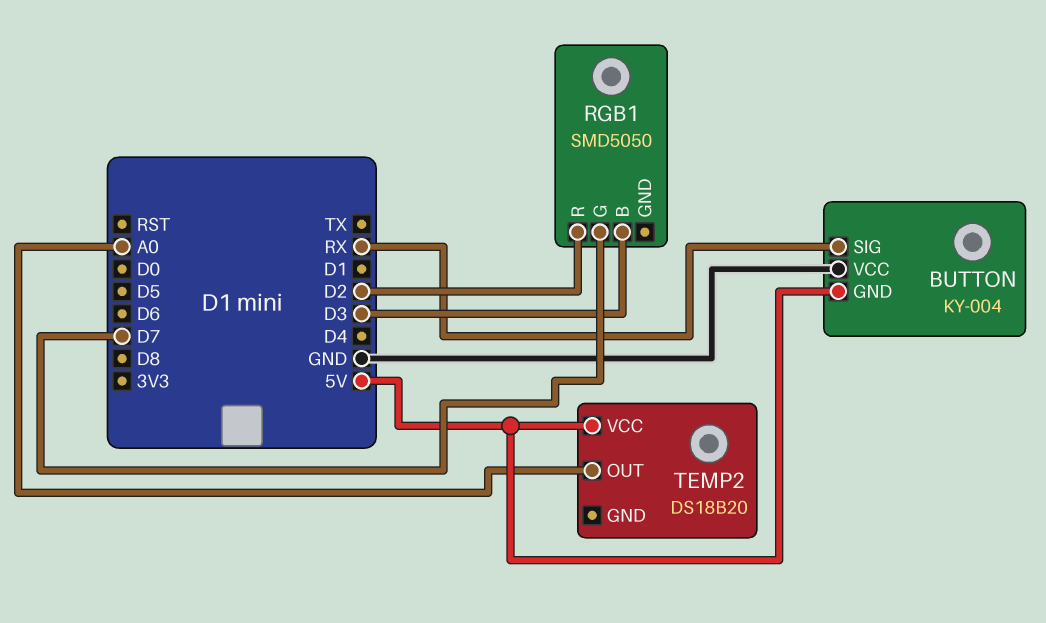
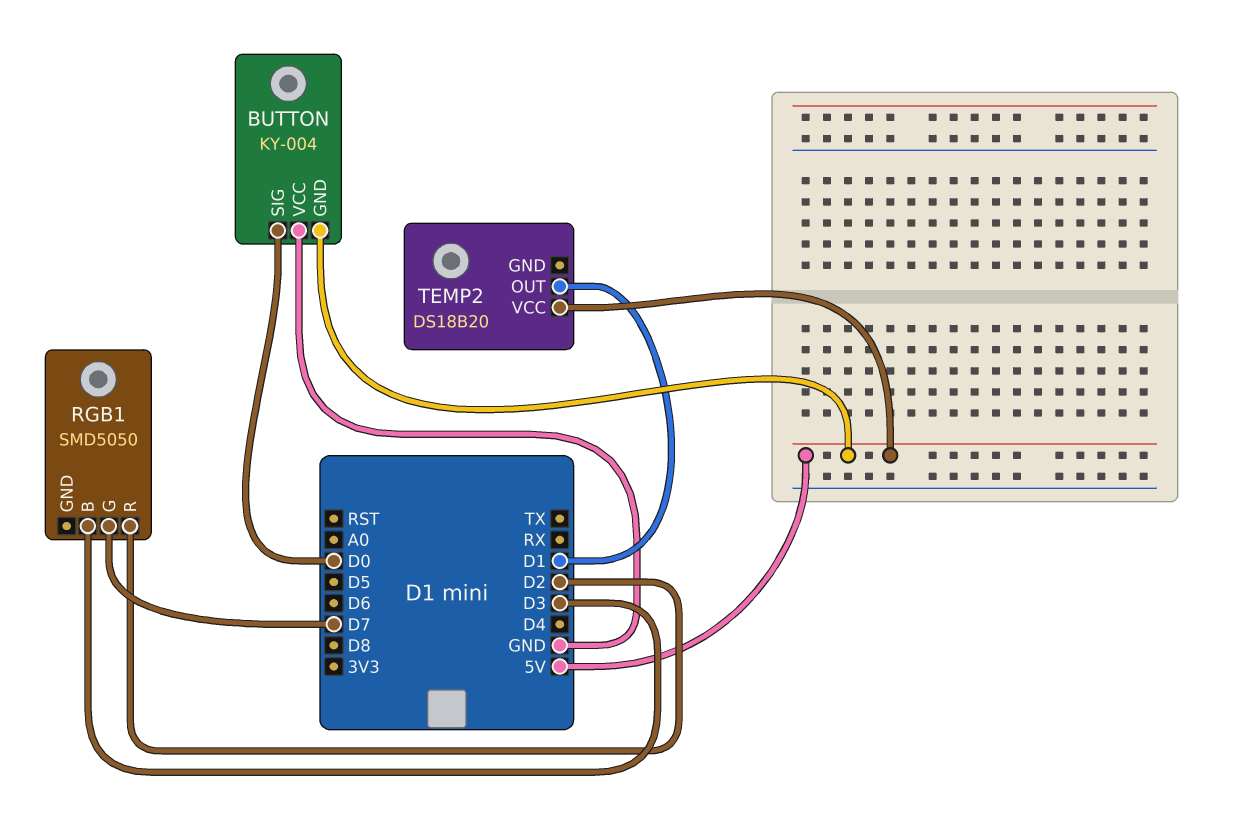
BUTTON pin SIG: RX -> D0
TEMP2 pin OUT: A0 -> D1

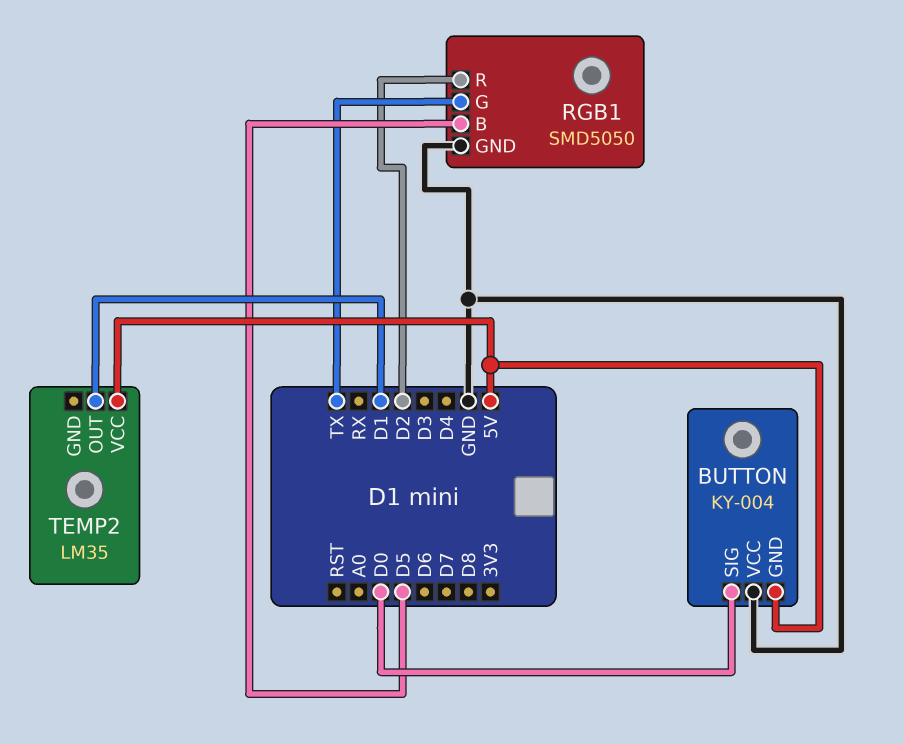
RGB1 pin B: D3 -> D5
RGB1 pin G: D7 -> TX
RGB1 pin GND: none -> GND
TEMP2: DS18B20 -> LM35

